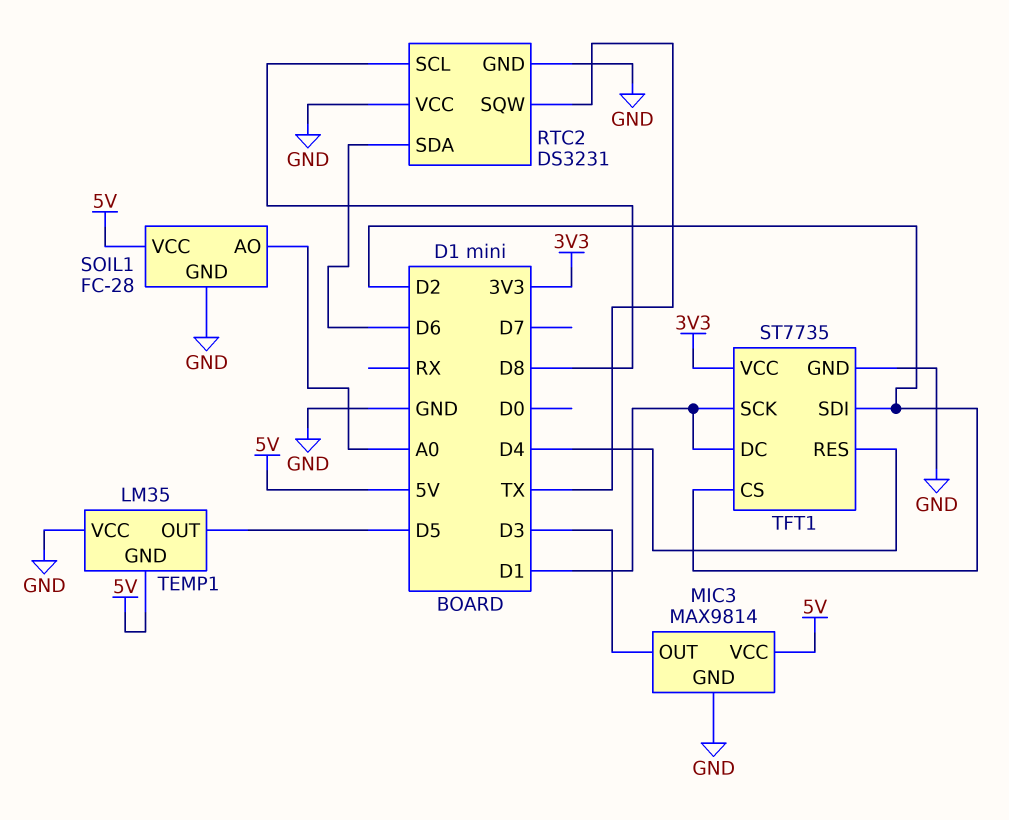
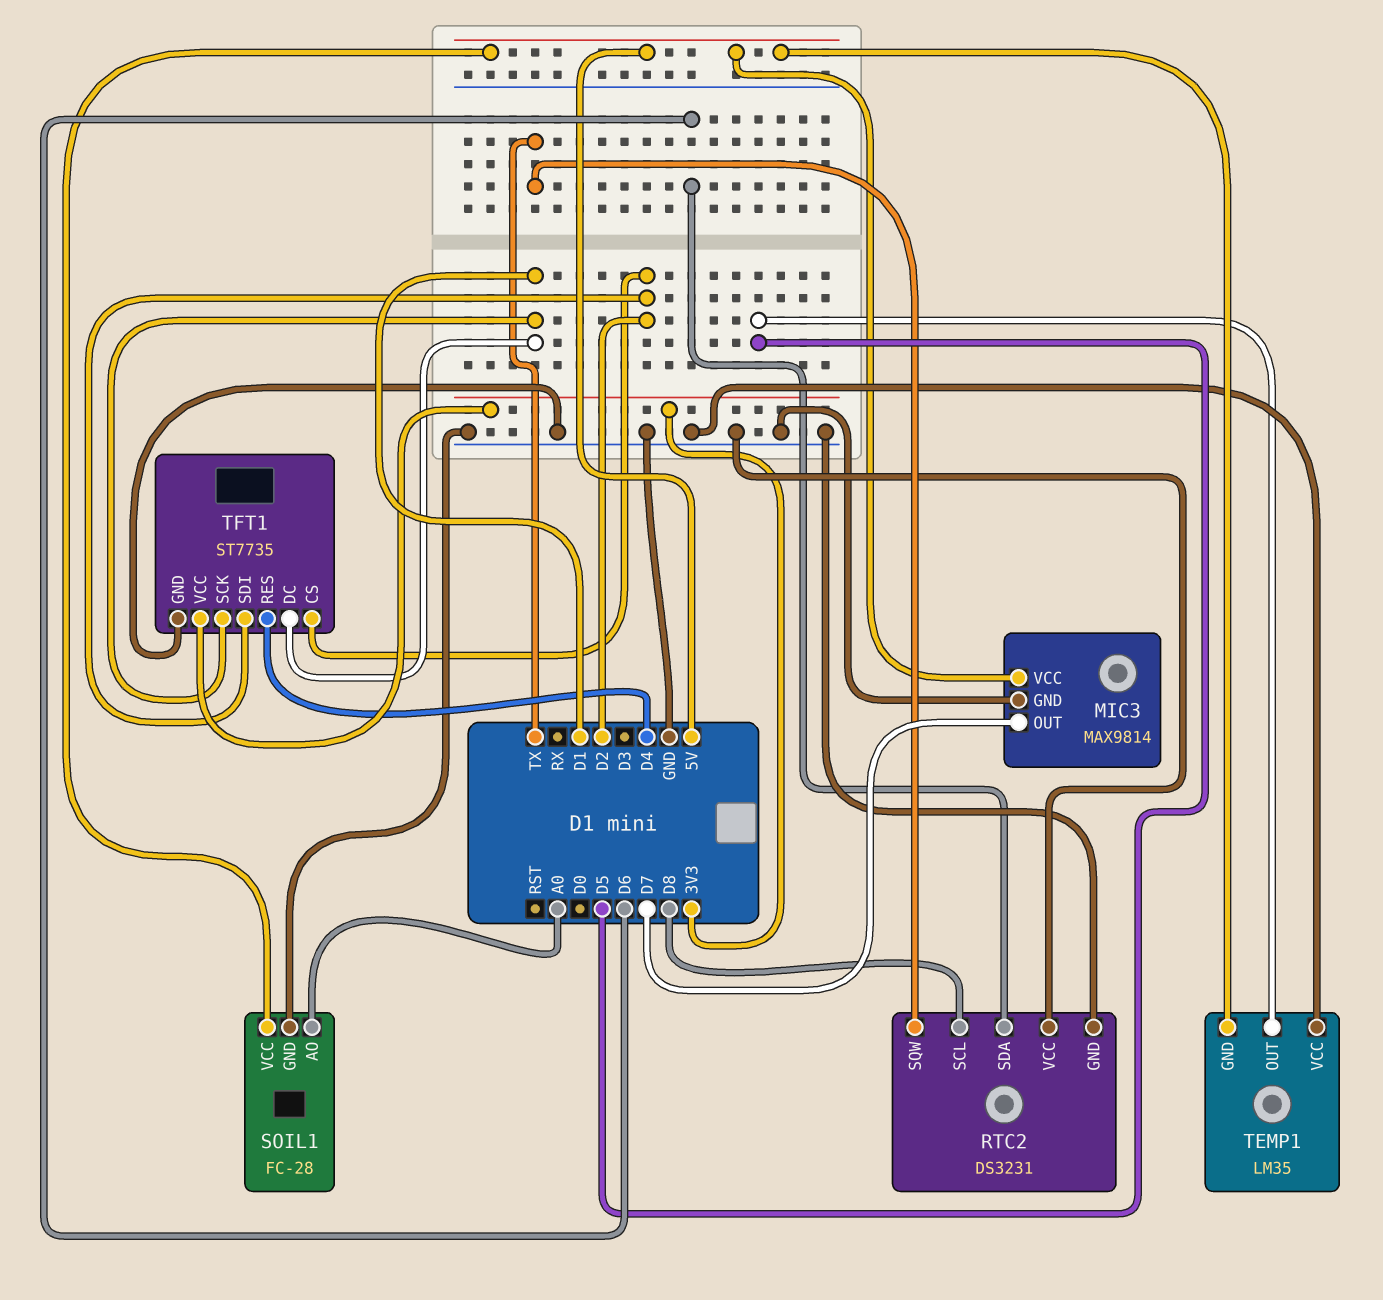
MIC3 pin OUT: D3 -> D7

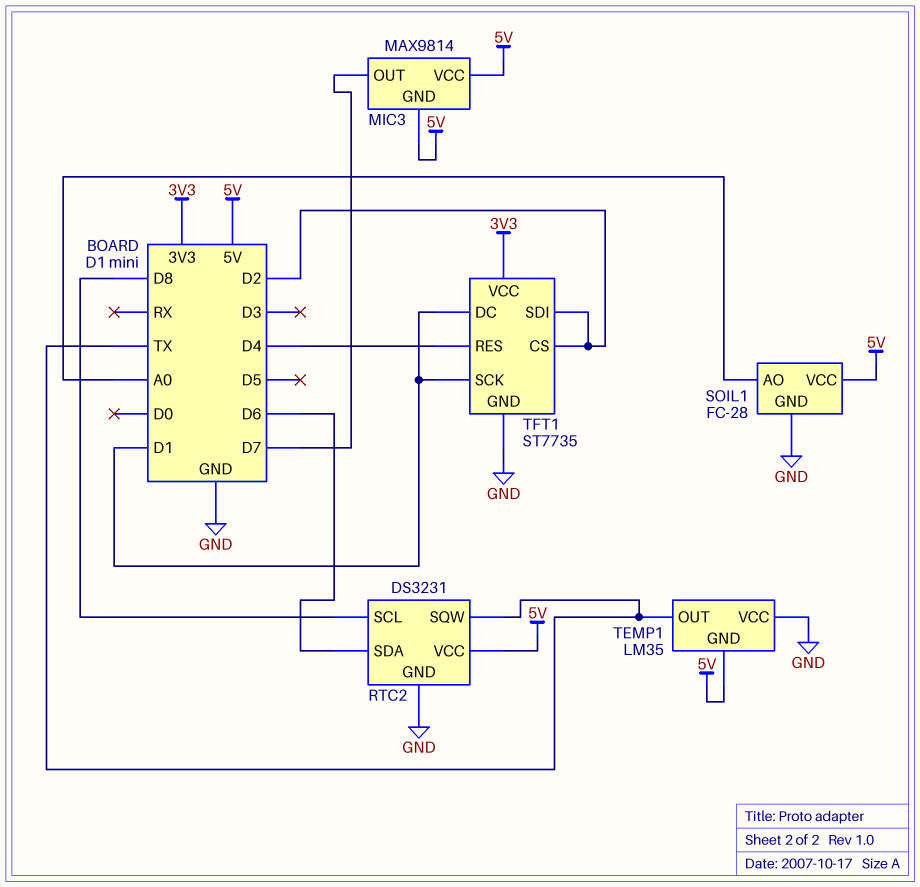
MIC3 pin GND: GND -> 5V
RTC2 pin VCC: GND -> 5V
TEMP1 pin OUT: D5 -> TX

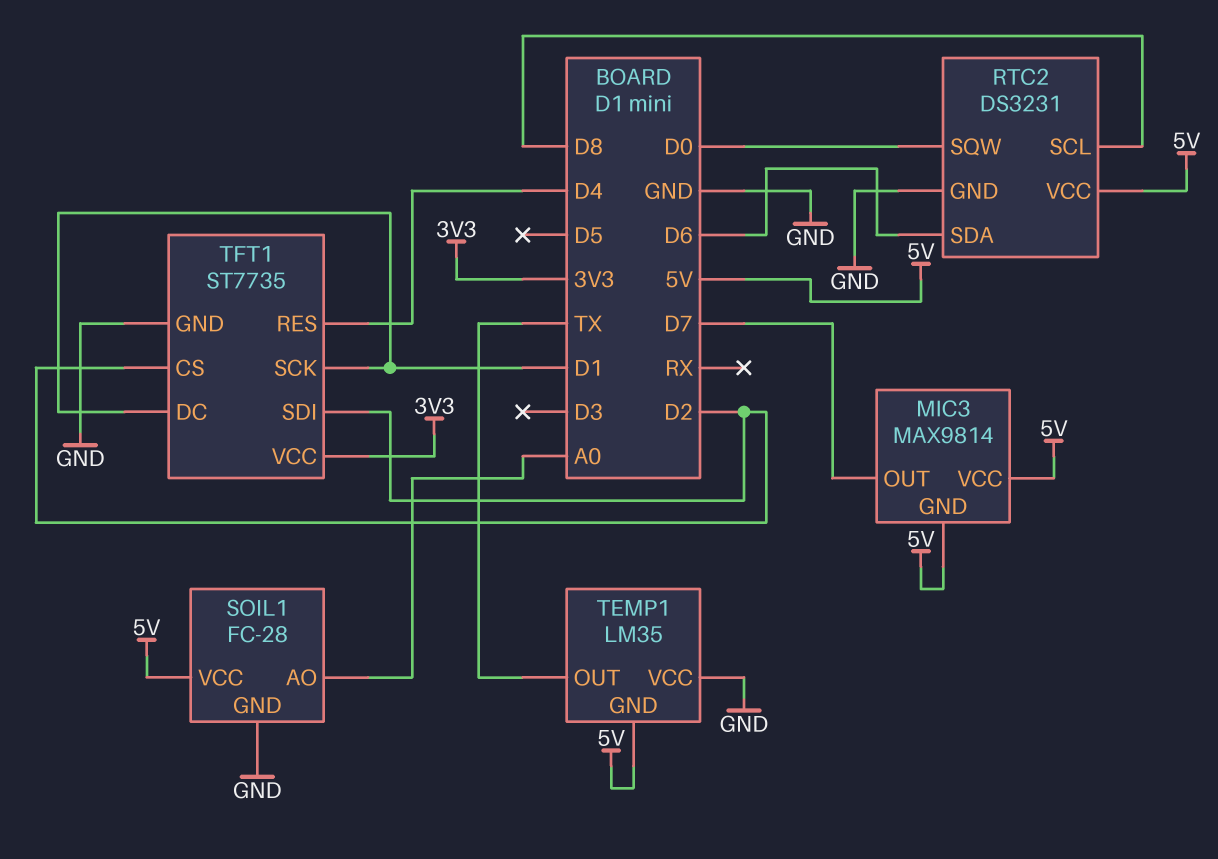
RTC2 pin SQW: TX -> D0

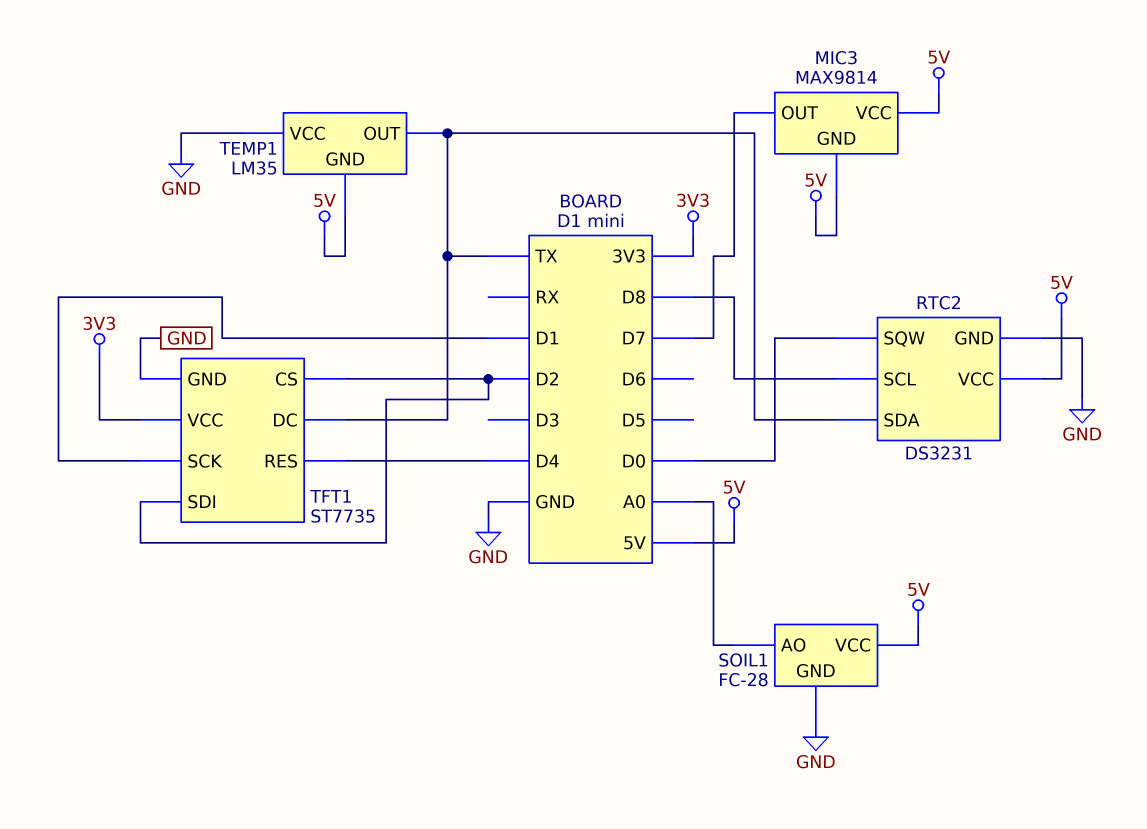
RTC2 pin SDA: D6 -> TX
TFT1 pin DC: D1 -> TX

